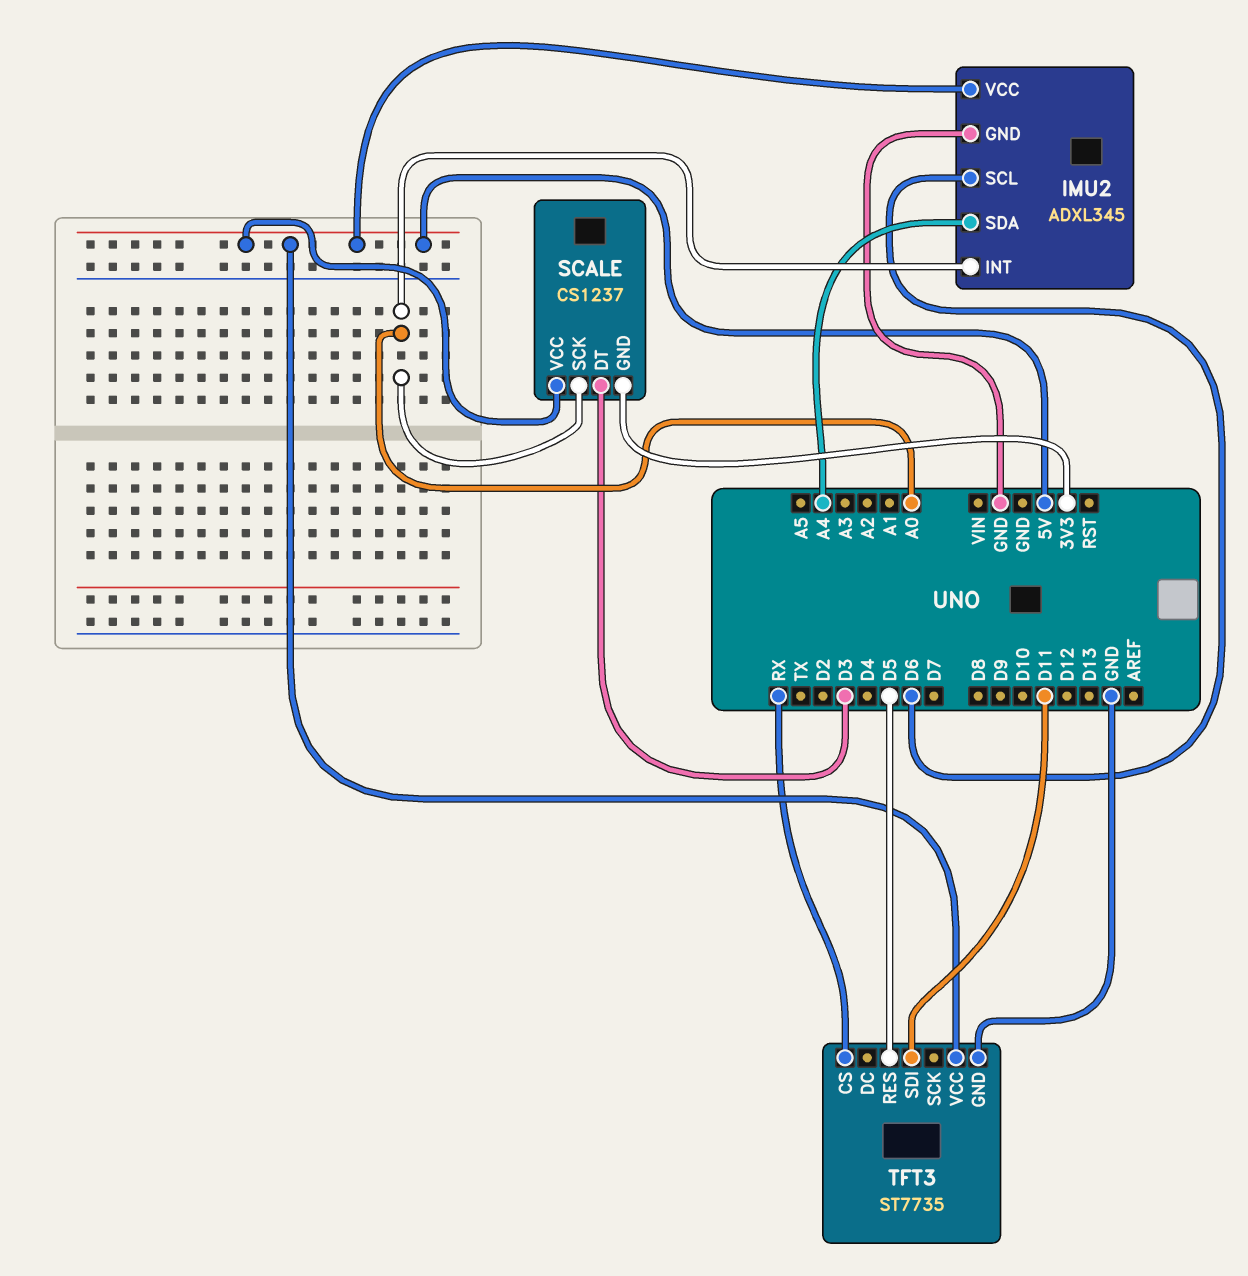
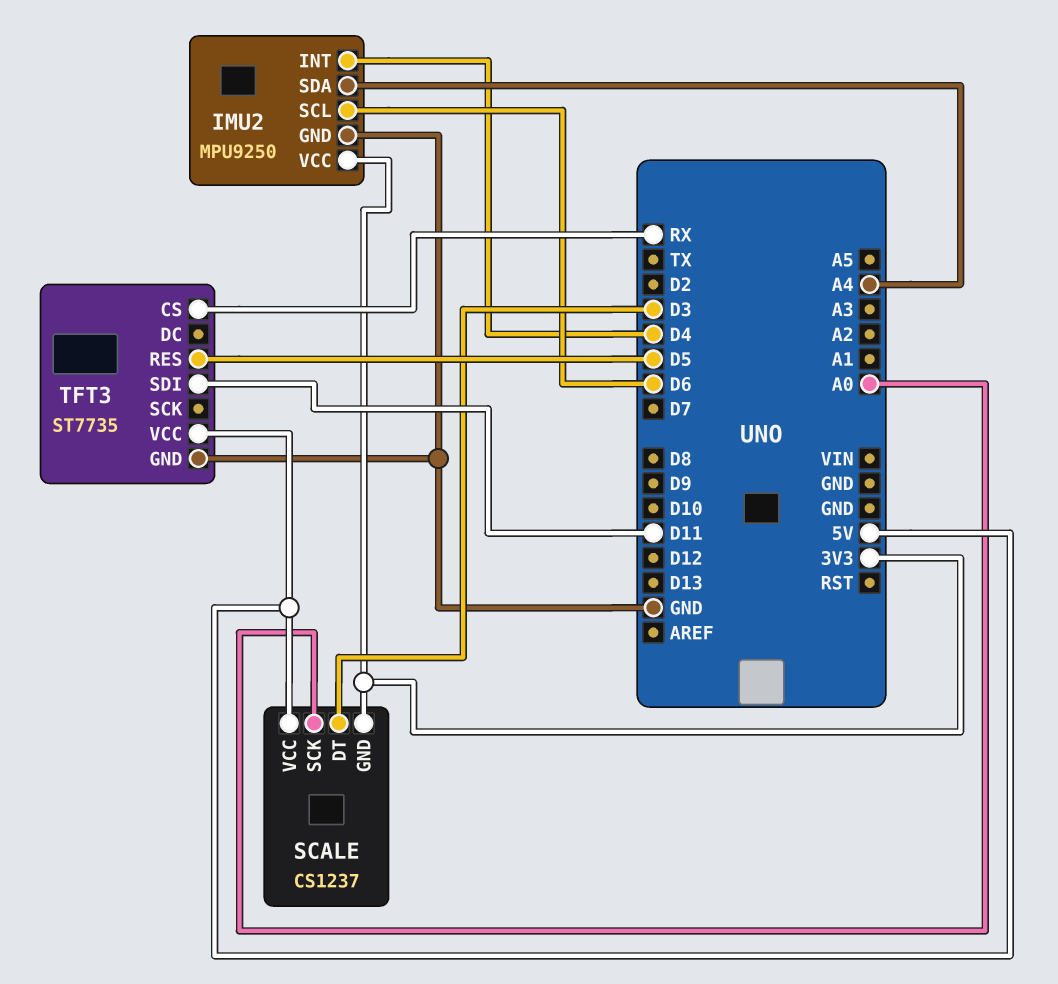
IMU2: ADXL345 -> MPU9250
IMU2 pin INT: A0 -> D4
IMU2 pin VCC: 5V -> 3V3

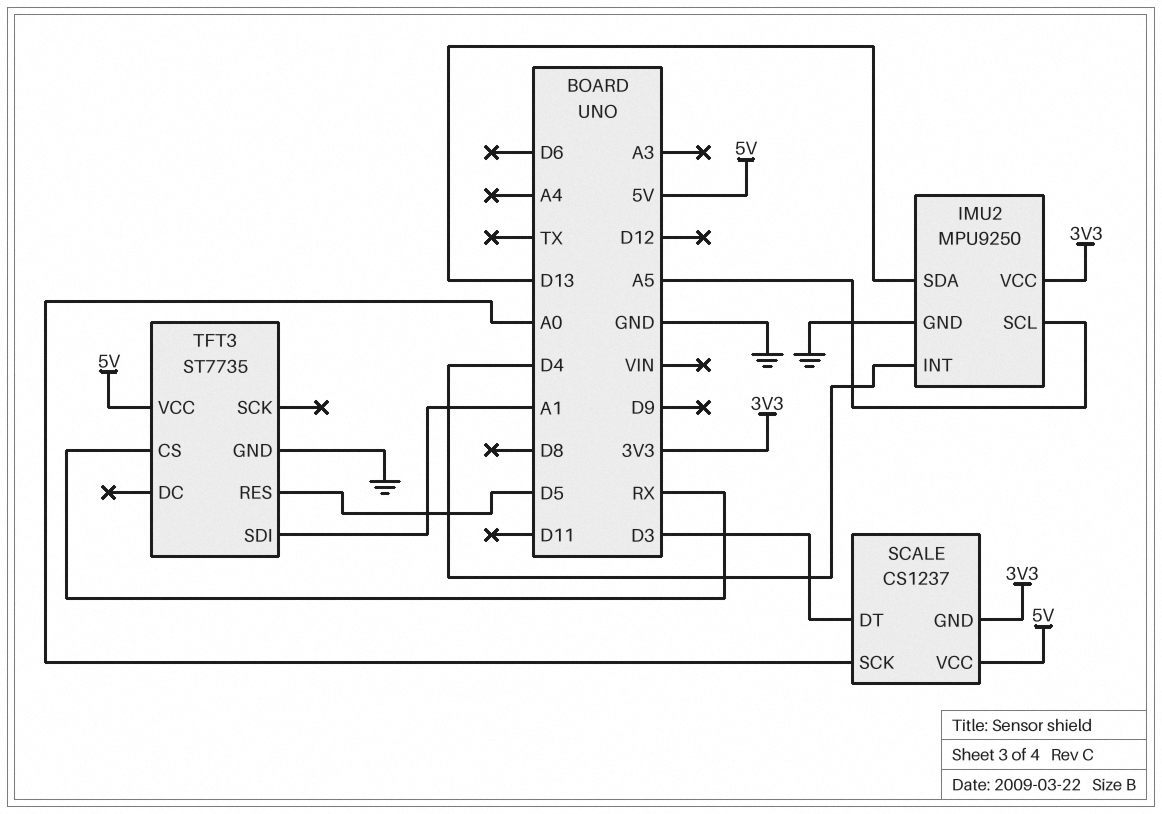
IMU2 pin SCL: D6 -> A5
IMU2 pin SDA: A4 -> D13
TFT3 pin SDI: D11 -> A1

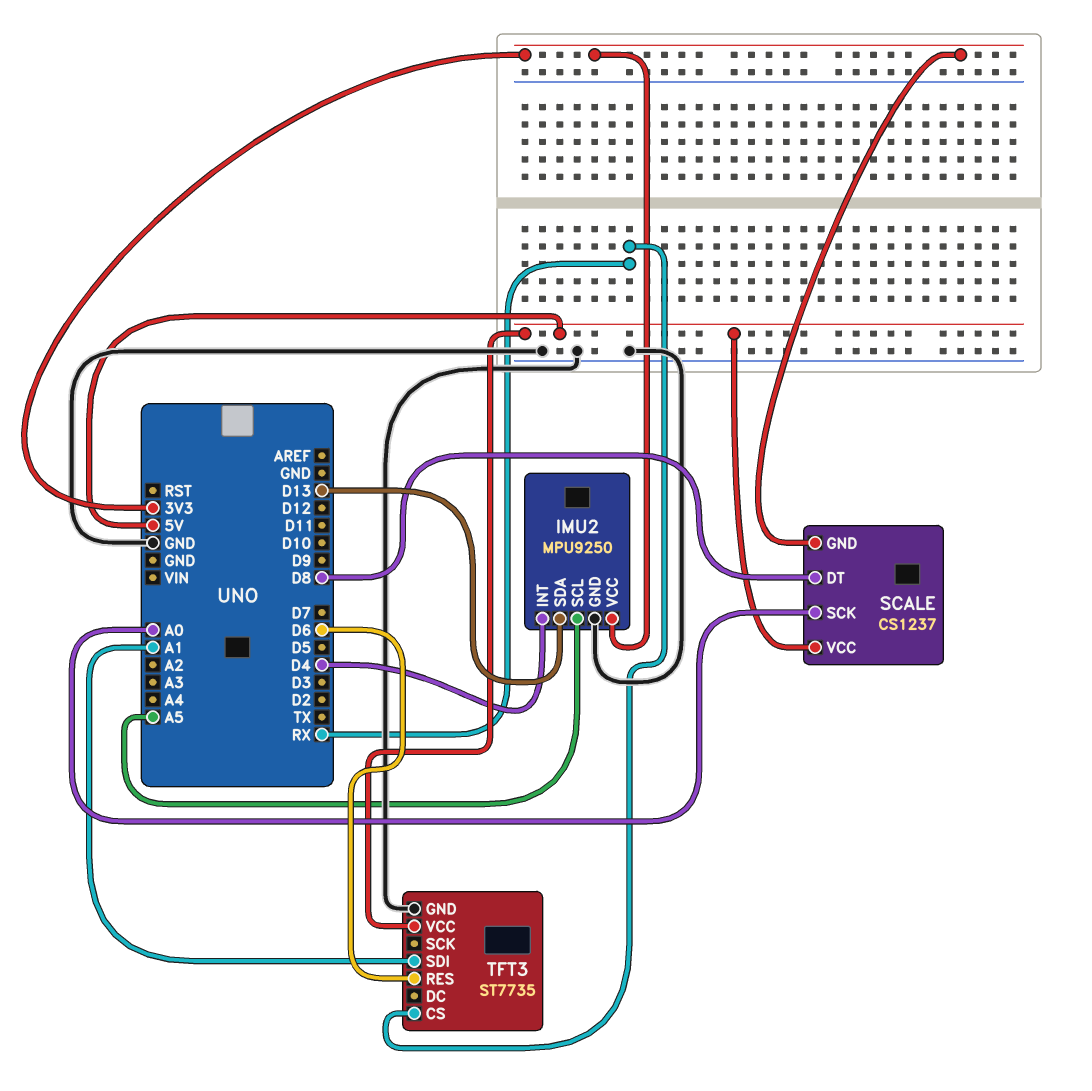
SCALE pin DT: D3 -> D8
TFT3 pin RES: D5 -> D6

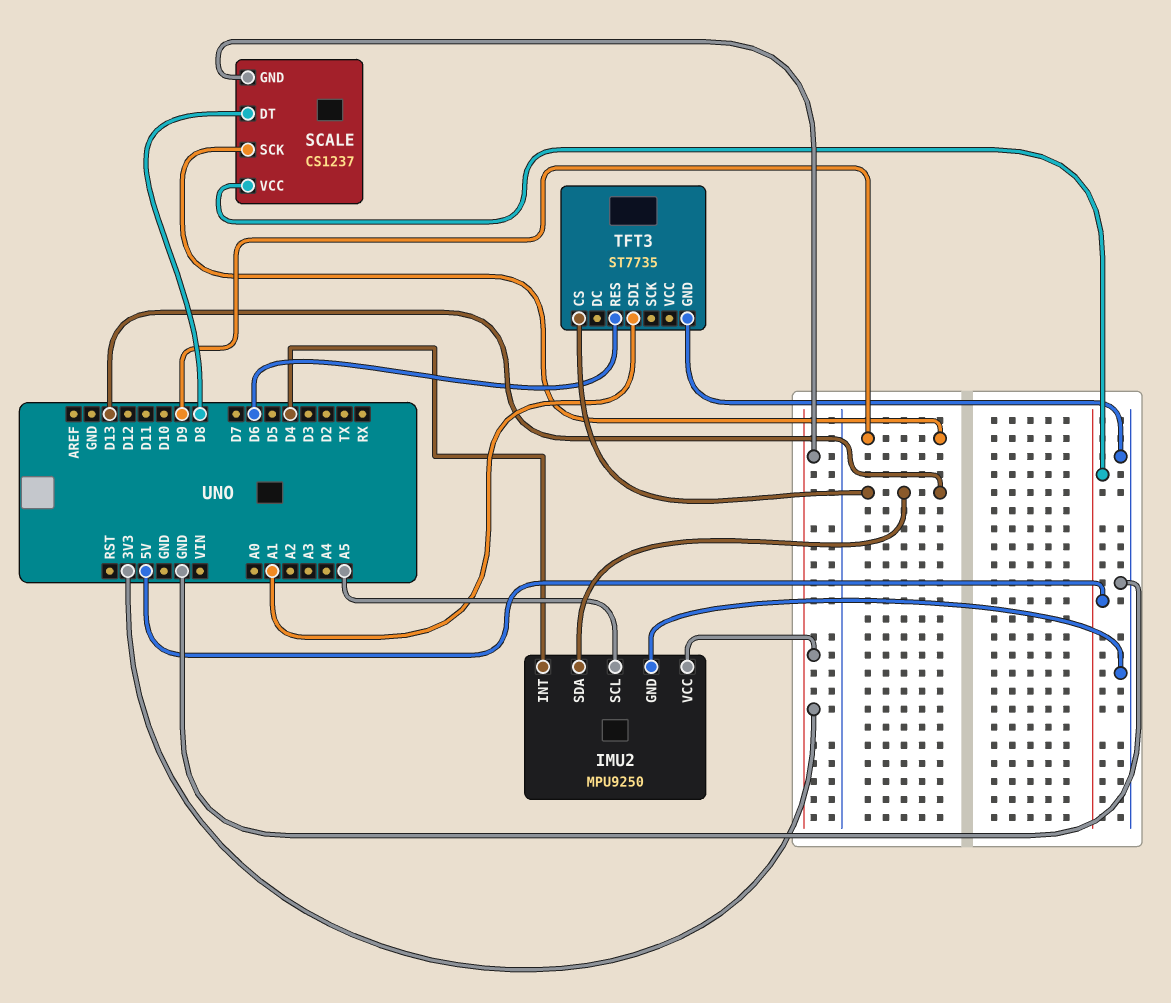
SCALE pin SCK: A0 -> D9
TFT3 pin CS: RX -> D13
TFT3 pin VCC: 5V -> none

